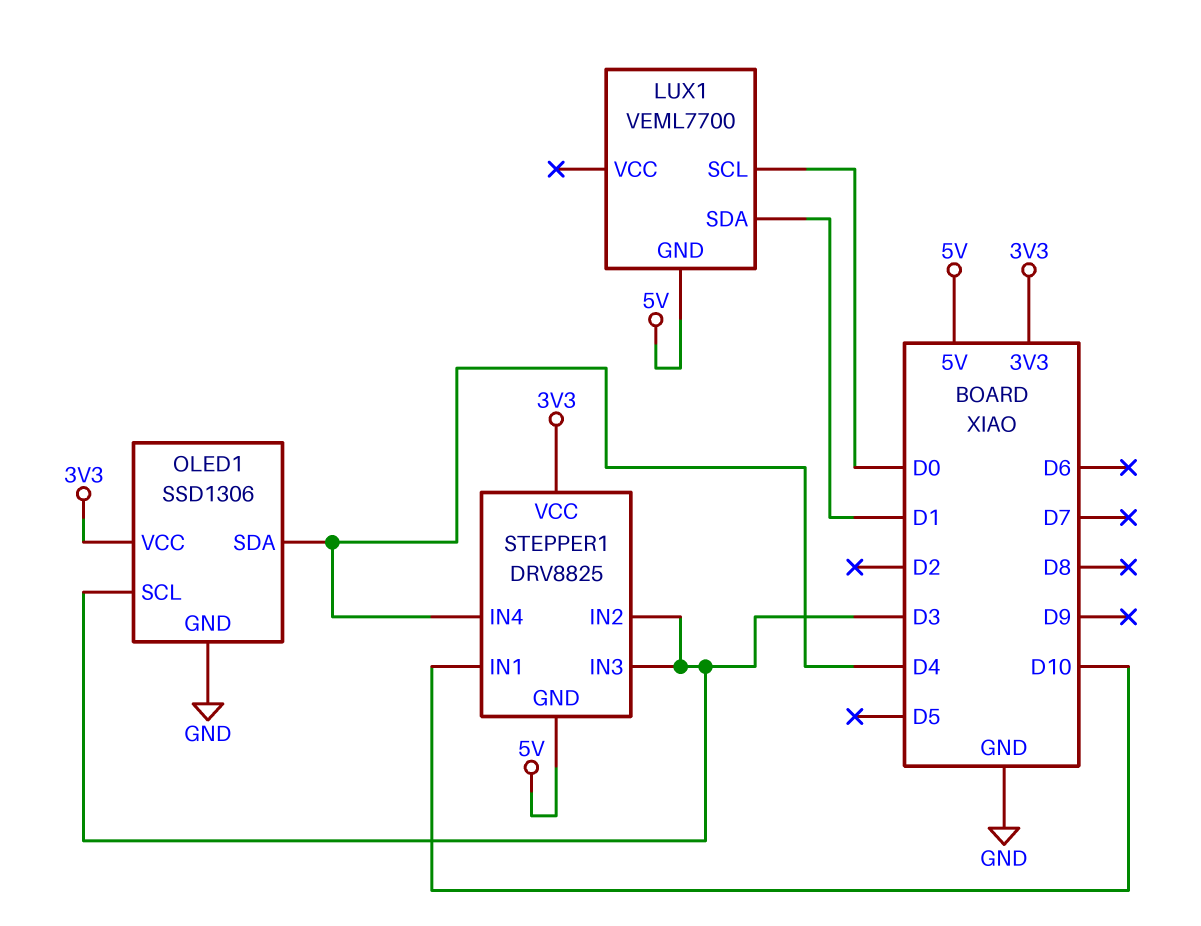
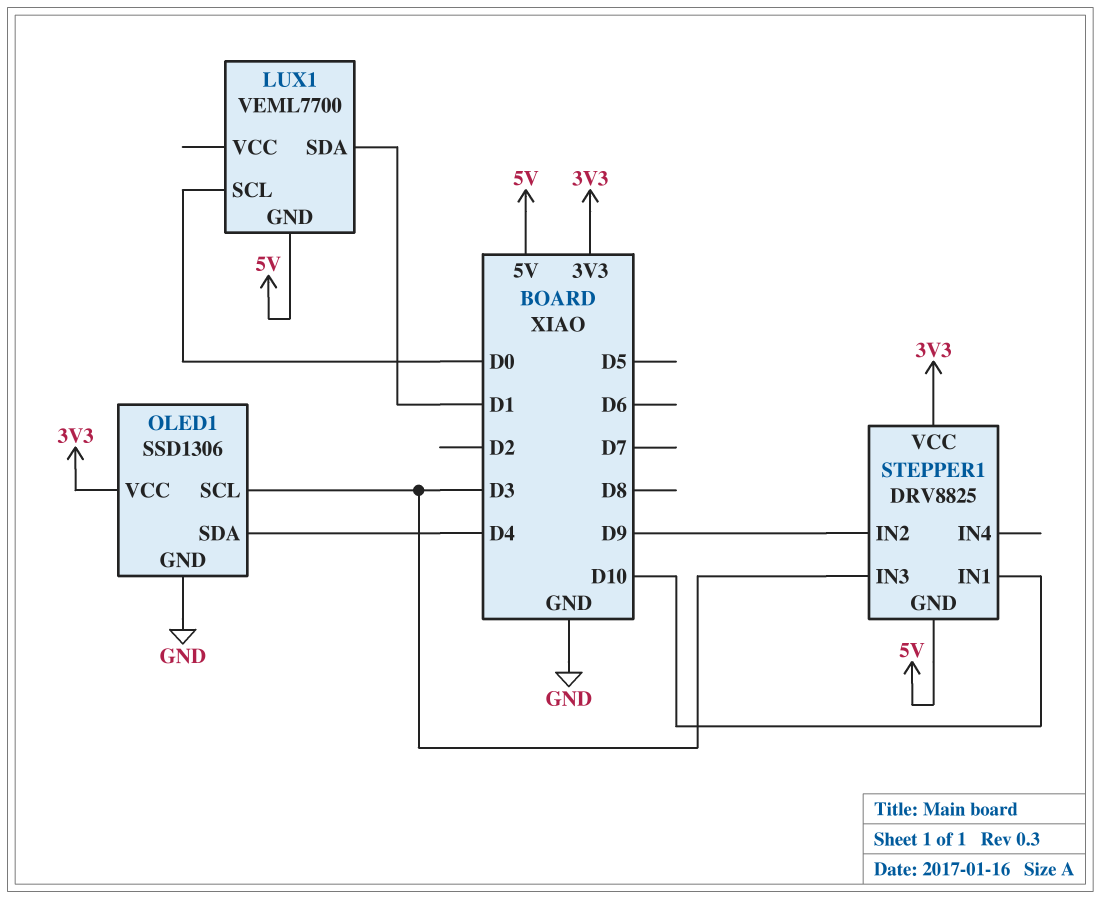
STEPPER1 pin IN2: D3 -> D9
STEPPER1 pin IN4: D4 -> none

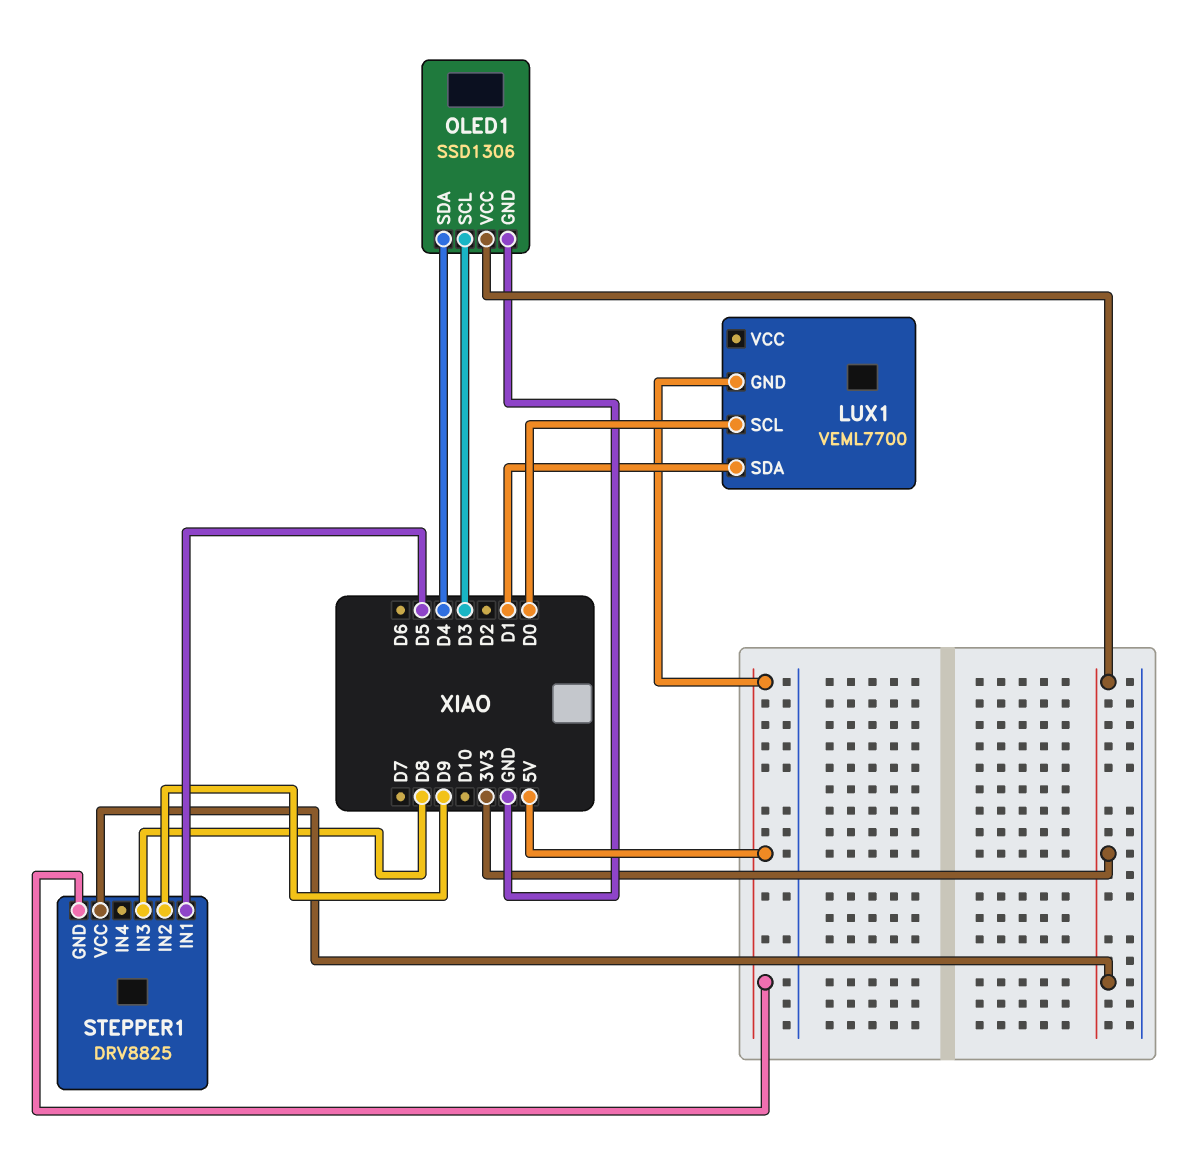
STEPPER1 pin IN1: D10 -> D5
STEPPER1 pin IN3: D3 -> D8

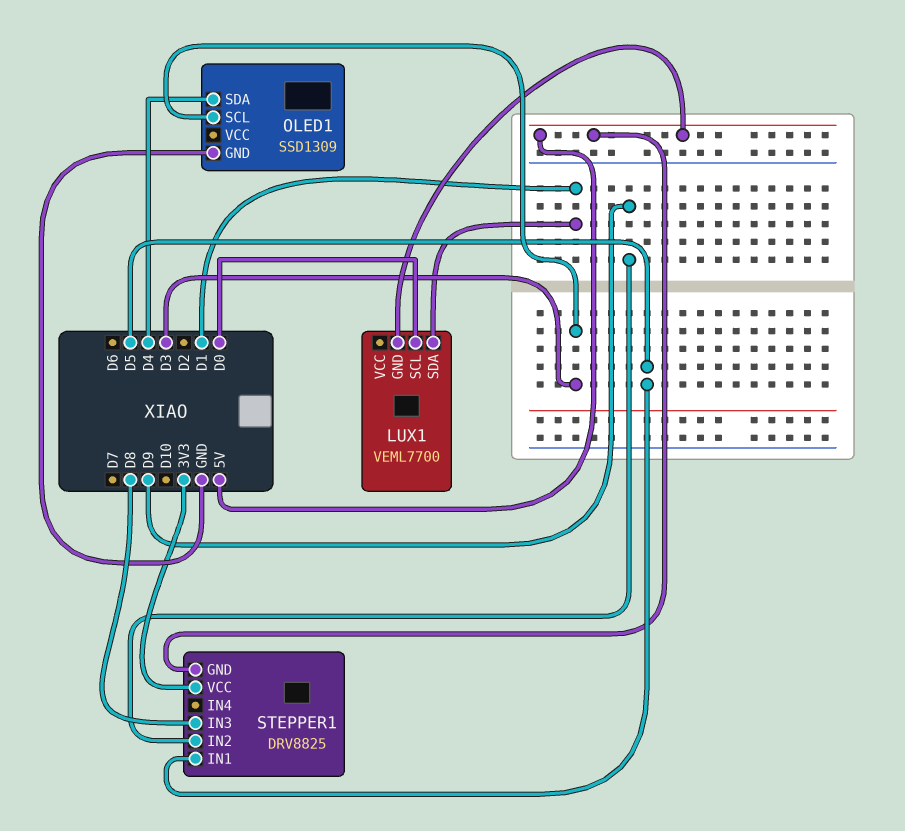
OLED1: SSD1306 -> SSD1309
OLED1 pin VCC: 3V3 -> none

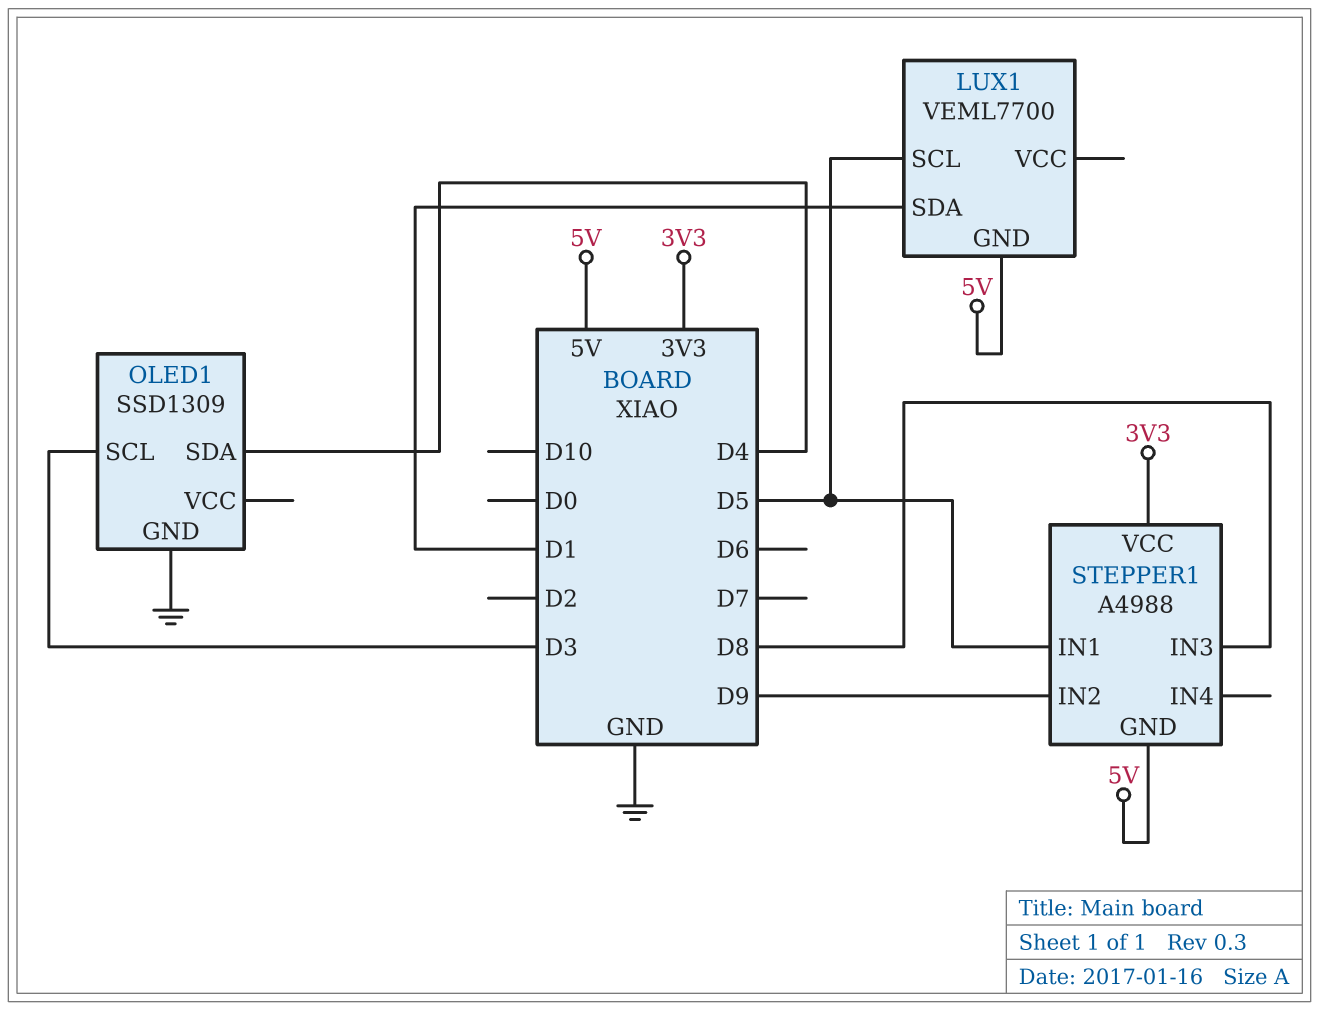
LUX1 pin SCL: D0 -> D5
STEPPER1: DRV8825 -> A4988

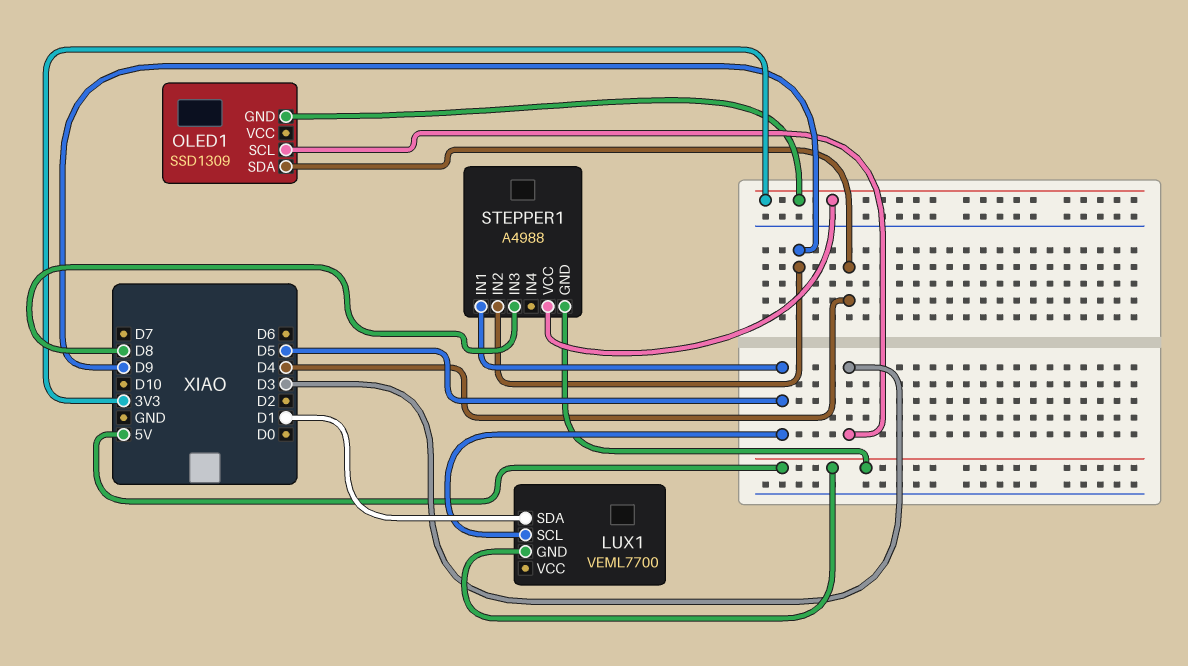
OLED1 pin GND: GND -> 3V3

